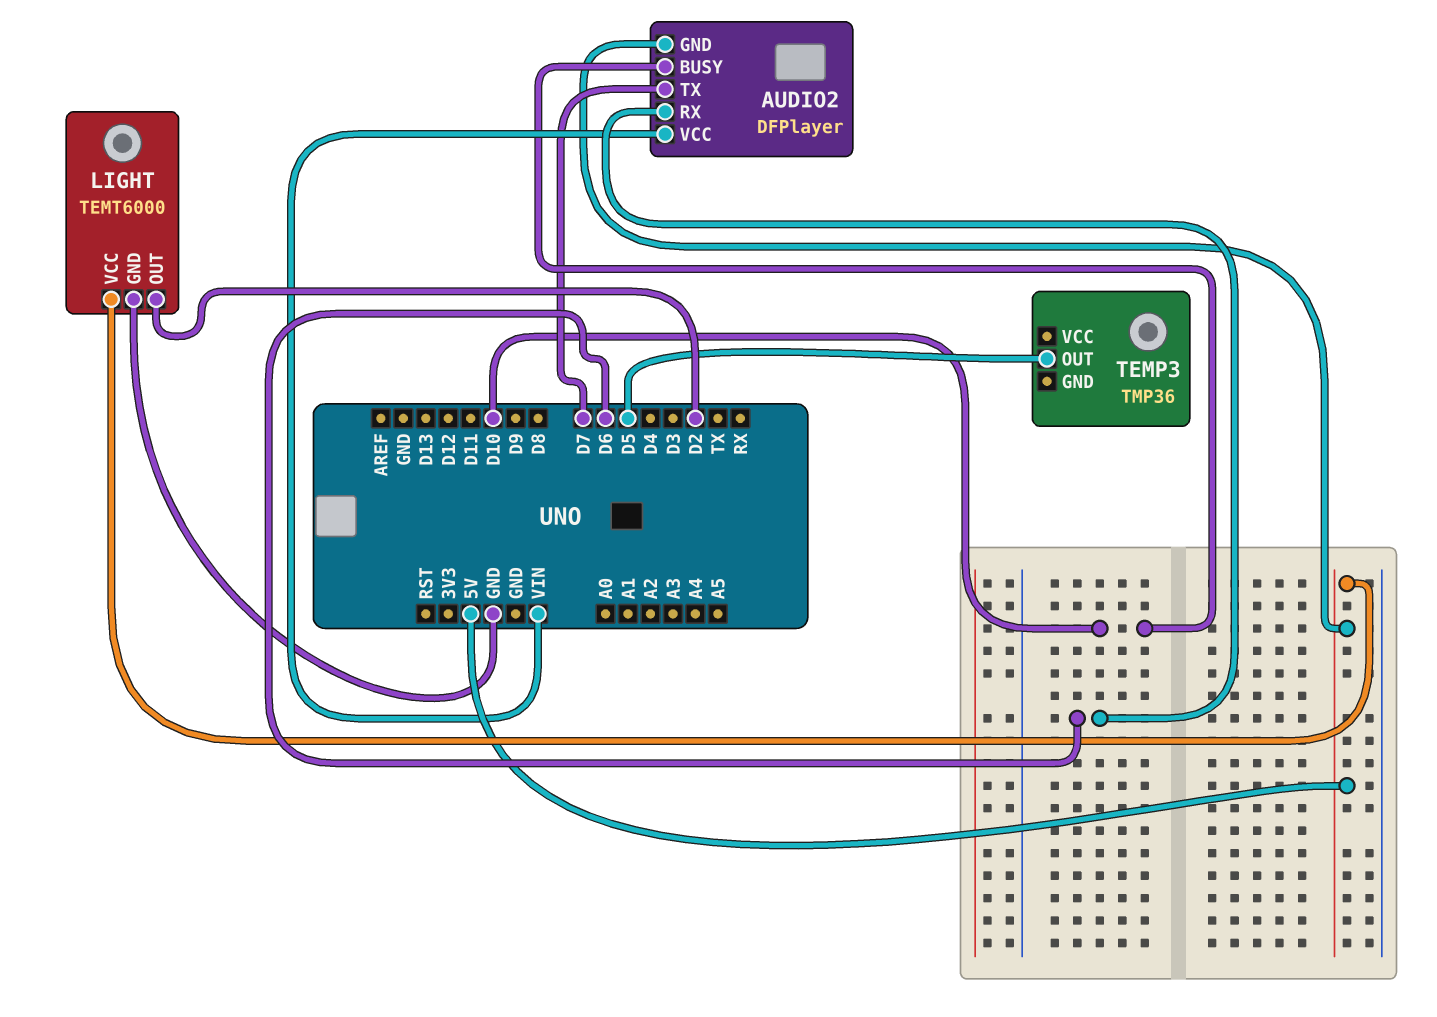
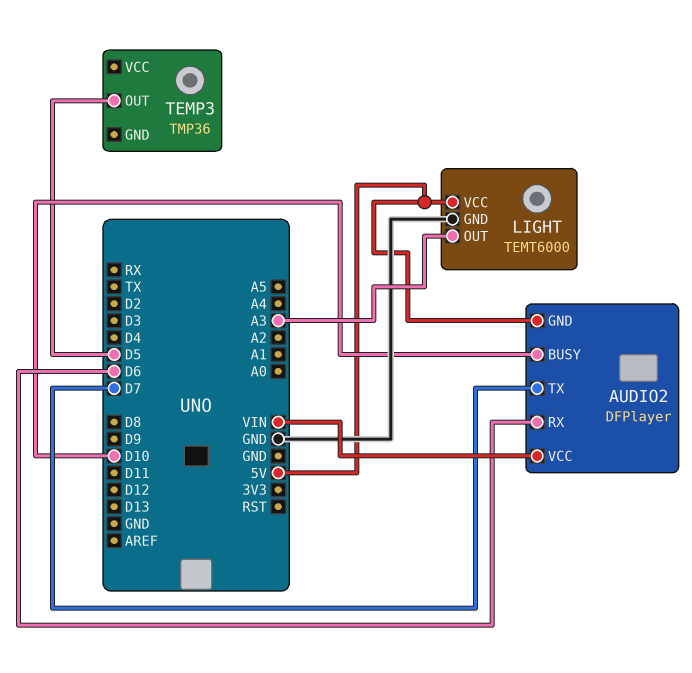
LIGHT pin OUT: D2 -> A3

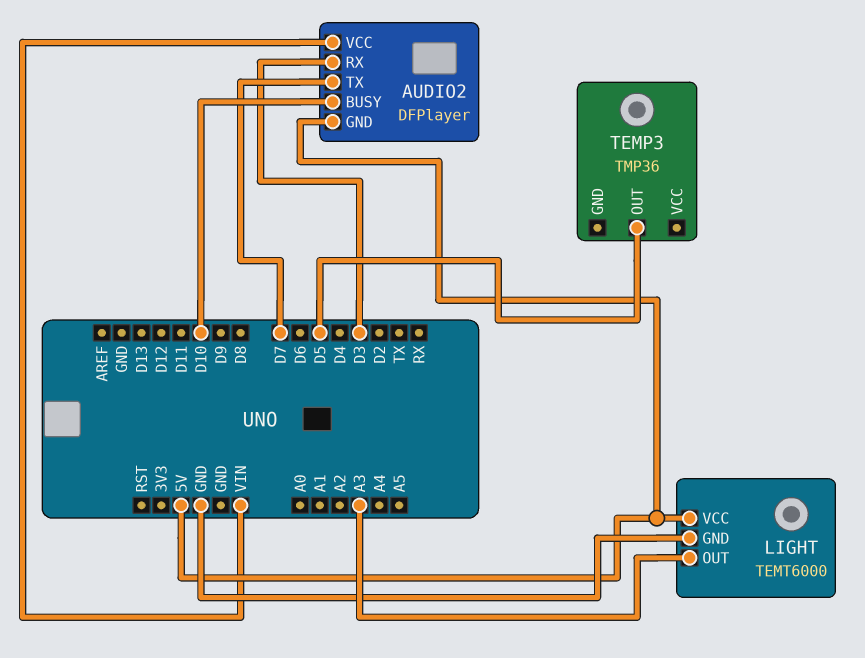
AUDIO2 pin RX: D6 -> D3

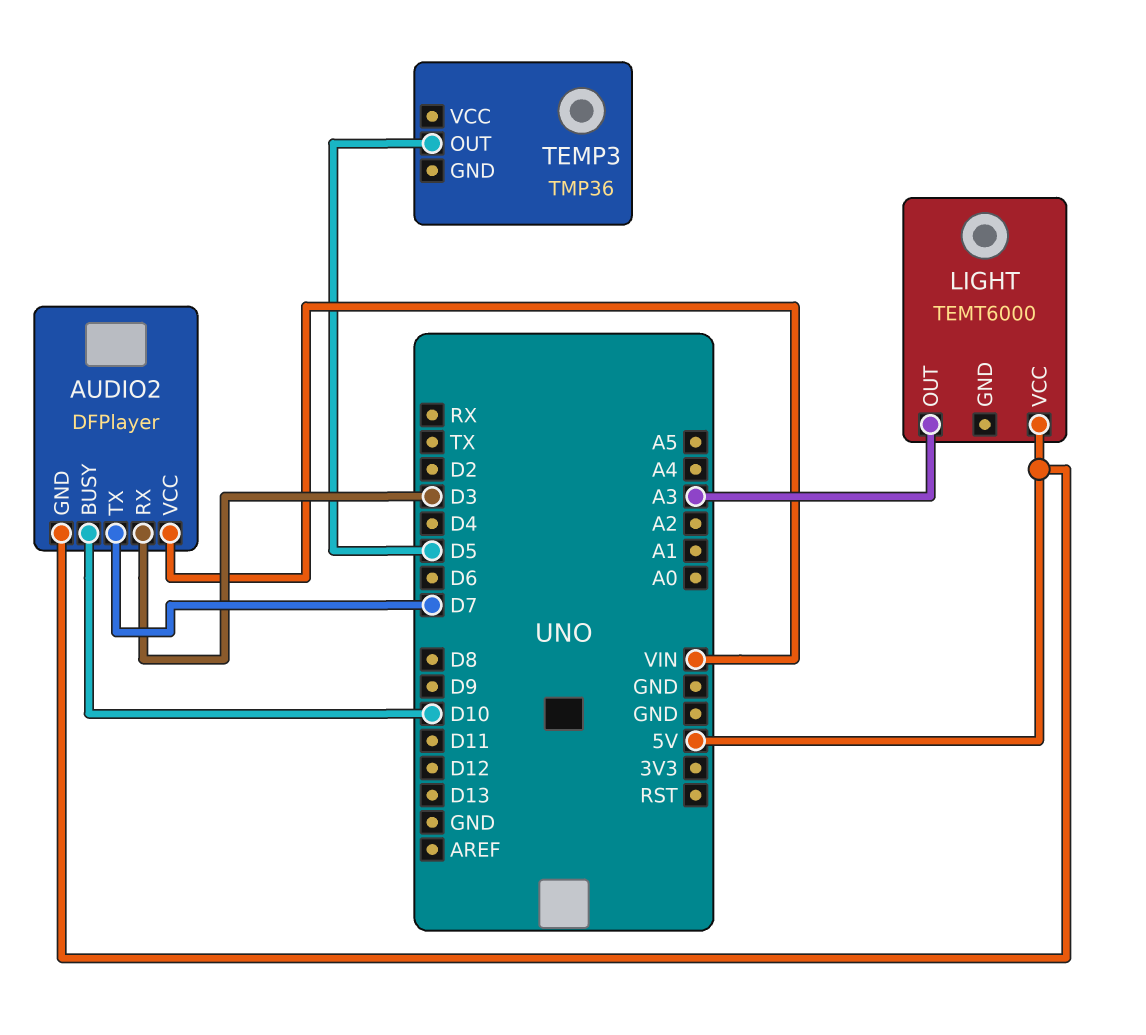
LIGHT pin GND: GND -> none

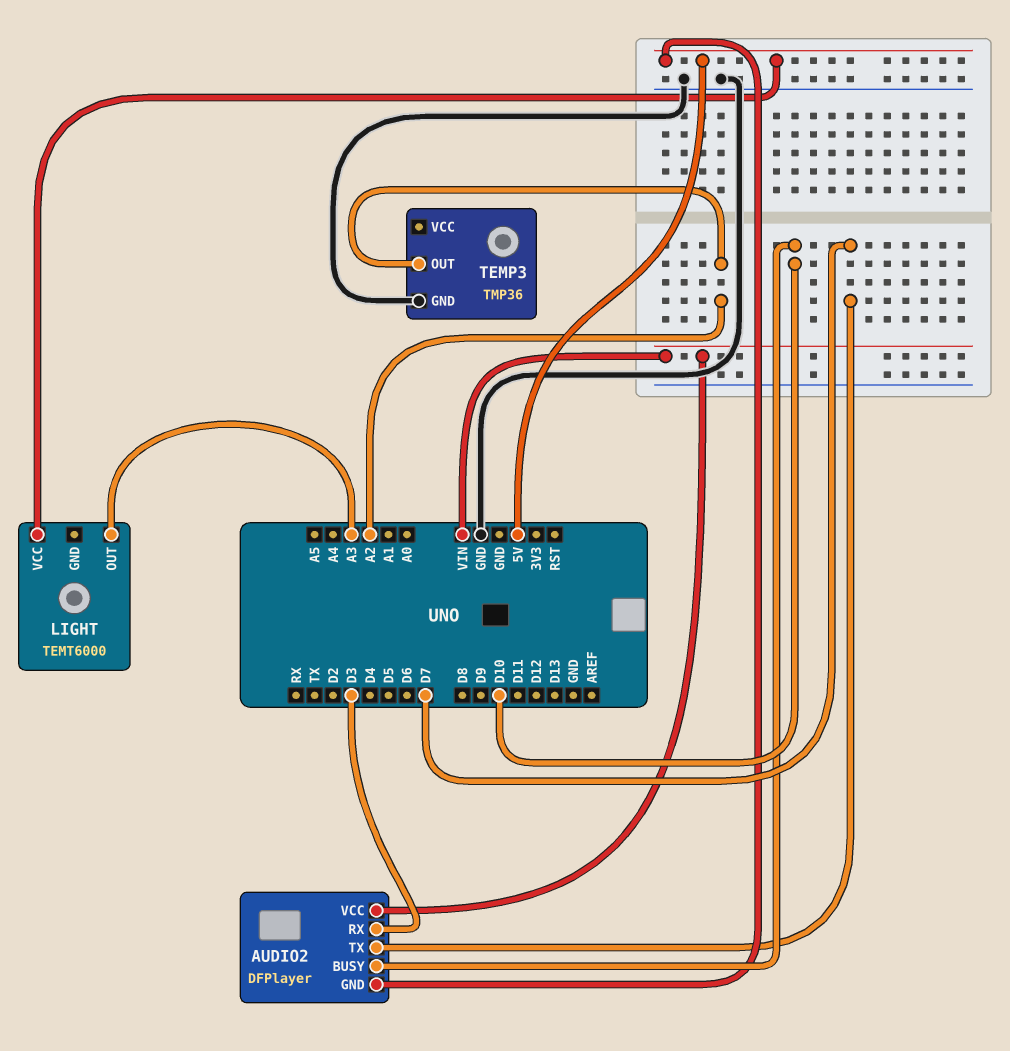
TEMP3 pin GND: none -> GND
TEMP3 pin OUT: D5 -> A2

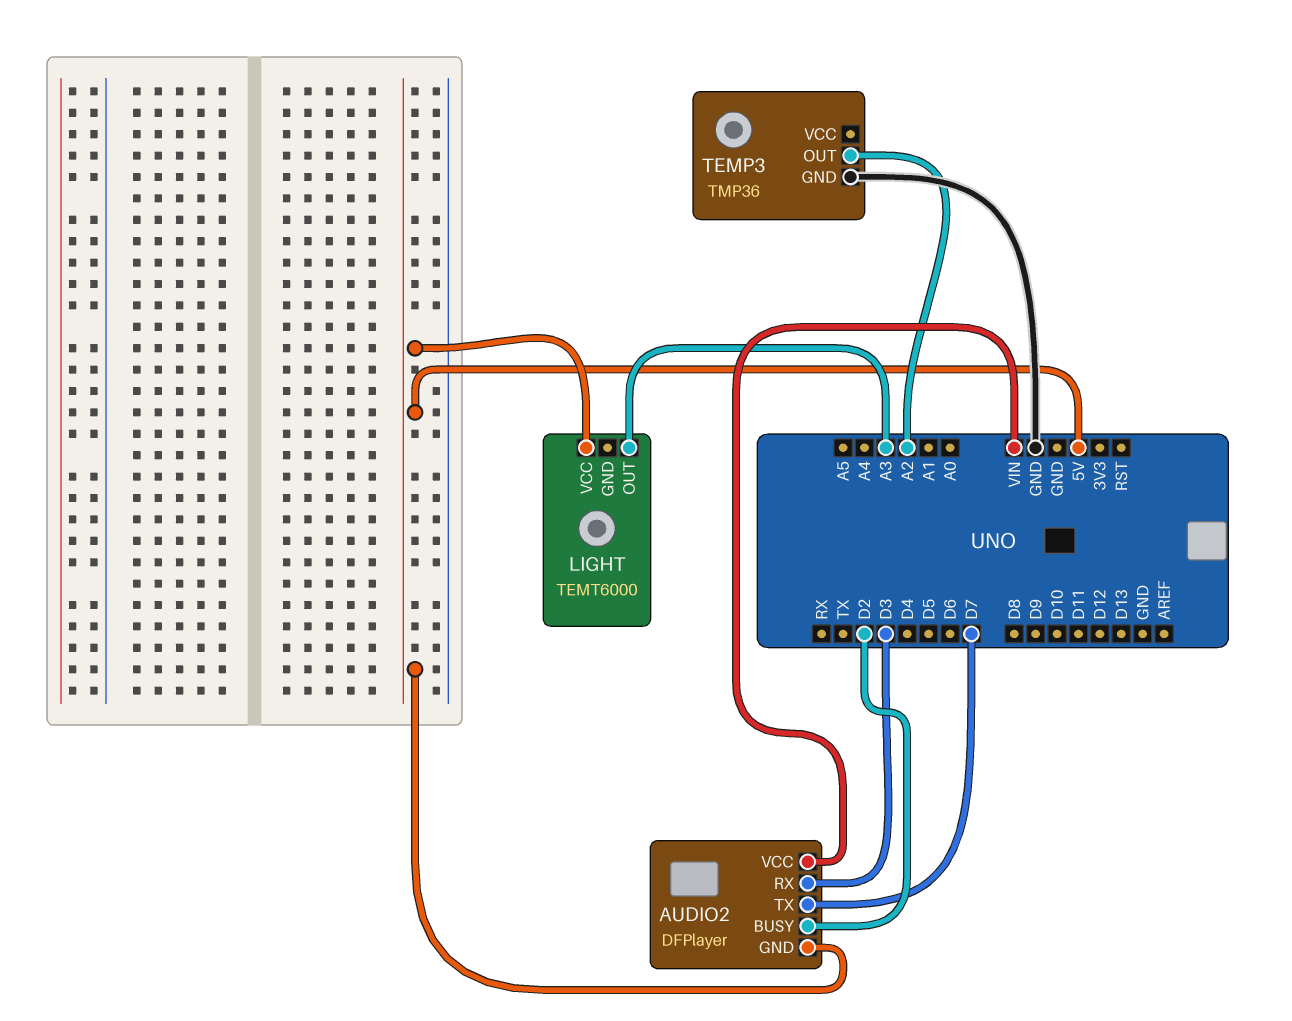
AUDIO2 pin BUSY: D10 -> D2

